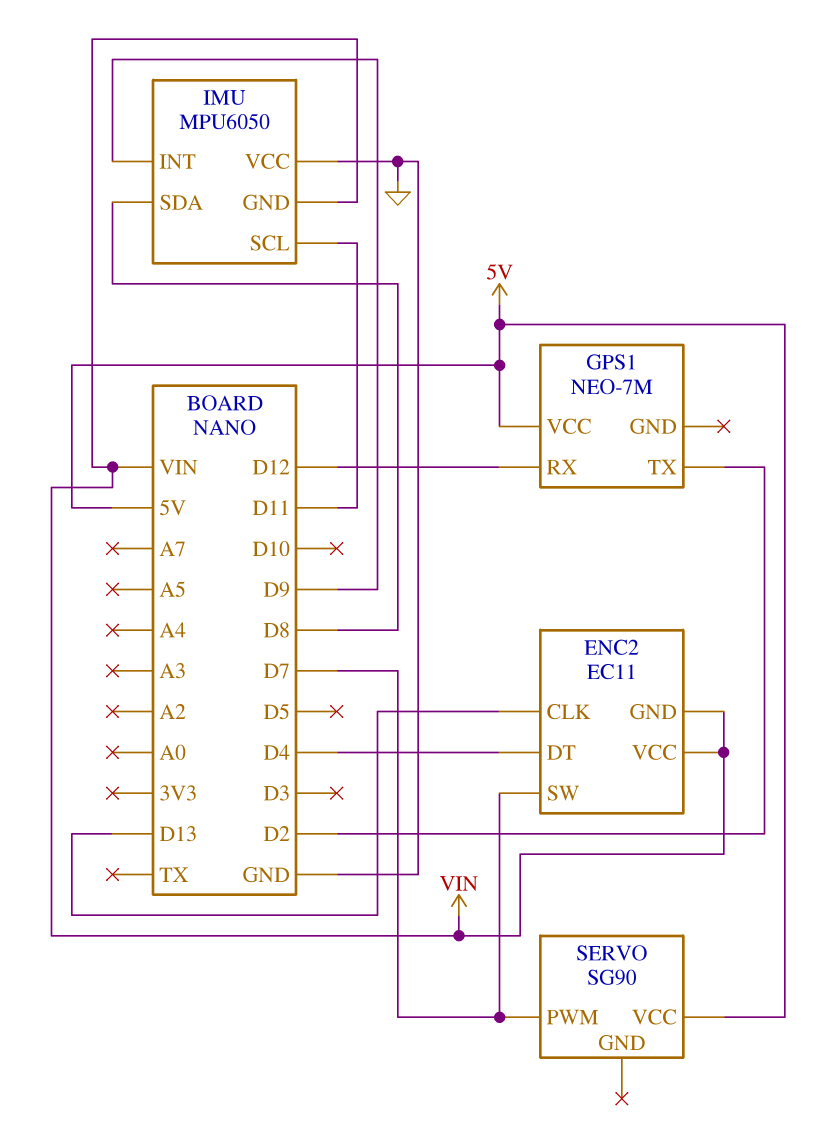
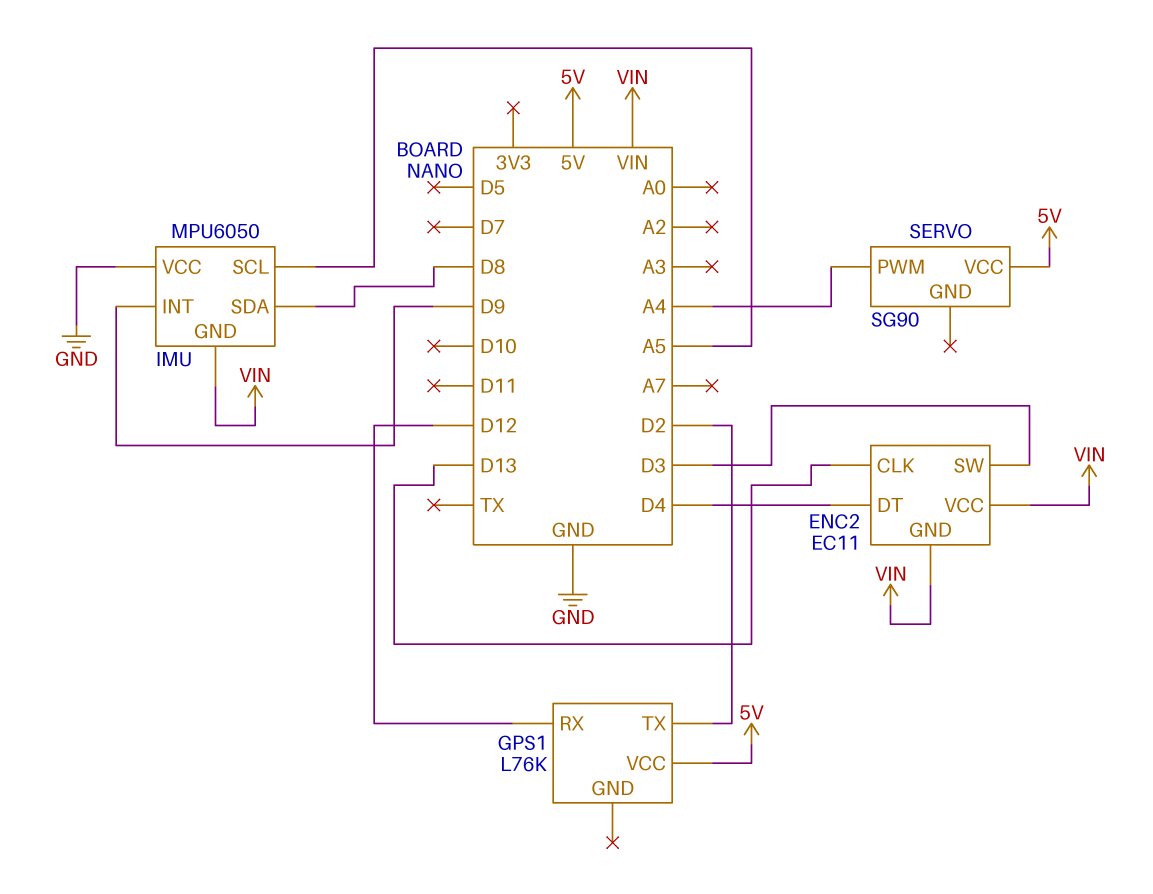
ENC2 pin SW: D7 -> D3
GPS1: NEO-7M -> L76K
IMU pin SCL: D11 -> A5
SERVO pin PWM: D7 -> A4

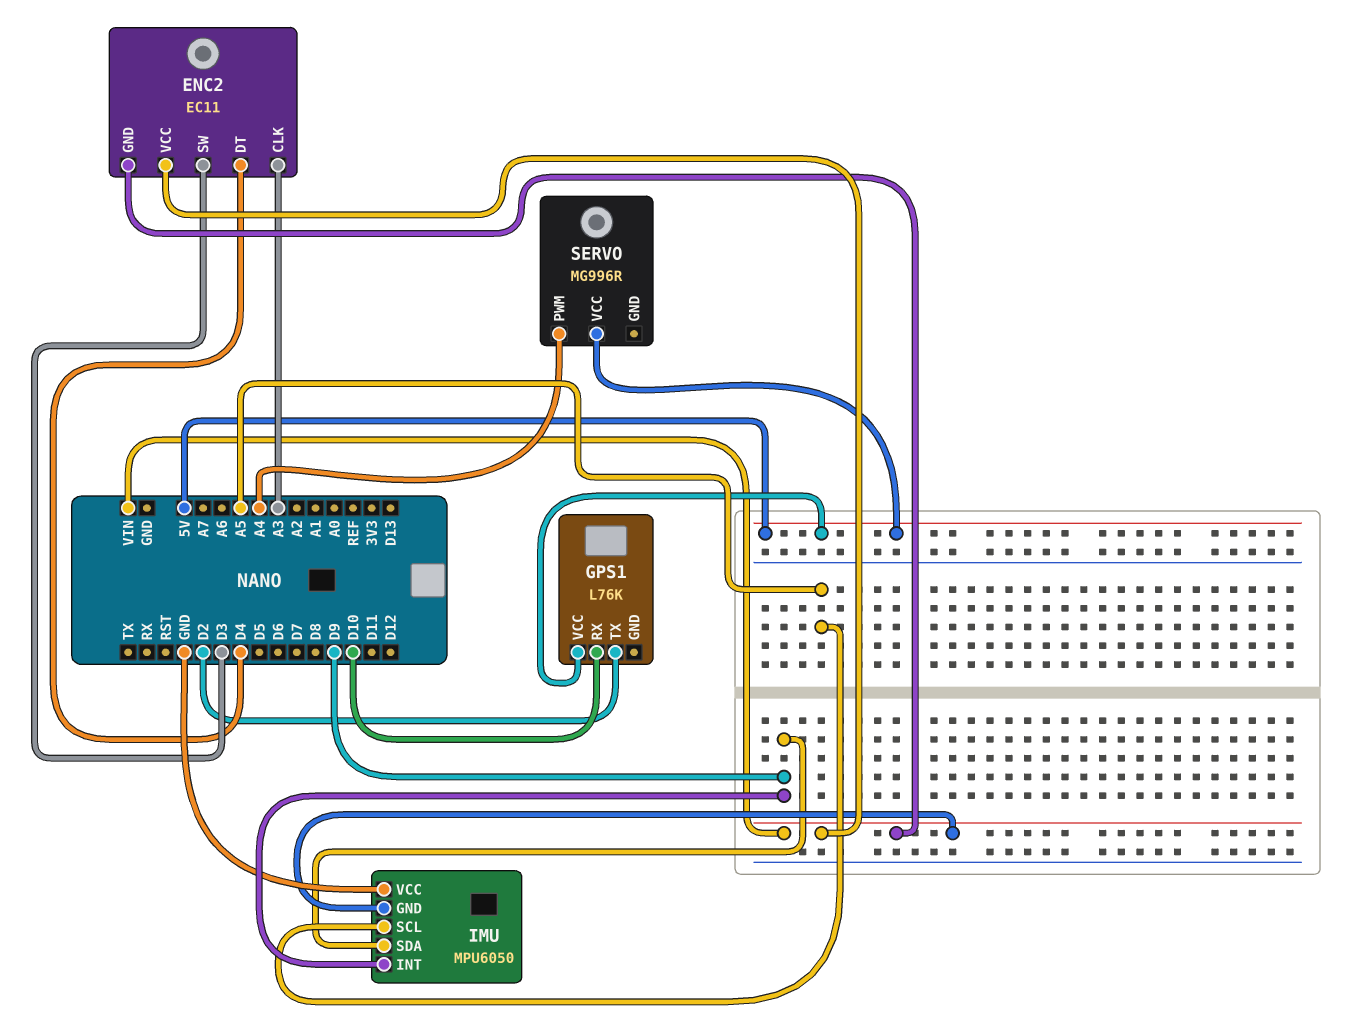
ENC2 pin CLK: D13 -> A3
GPS1 pin RX: D12 -> D10
IMU pin SDA: D8 -> D9
SERVO: SG90 -> MG996R

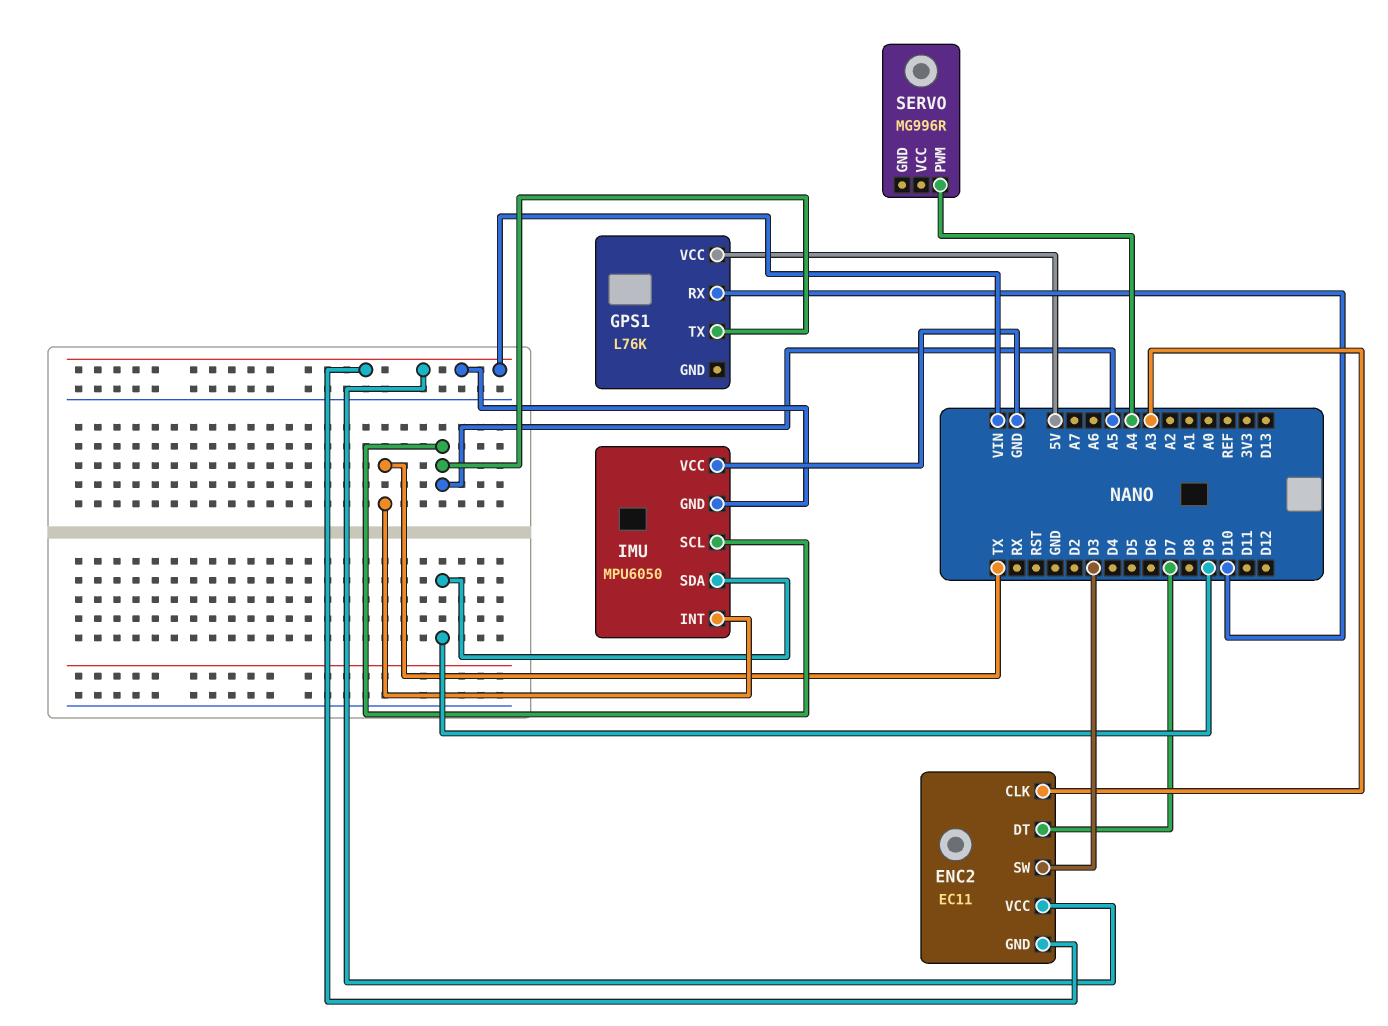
ENC2 pin DT: D4 -> D7
GPS1 pin TX: D2 -> A5
IMU pin INT: D9 -> TX
SERVO pin VCC: 5V -> none

